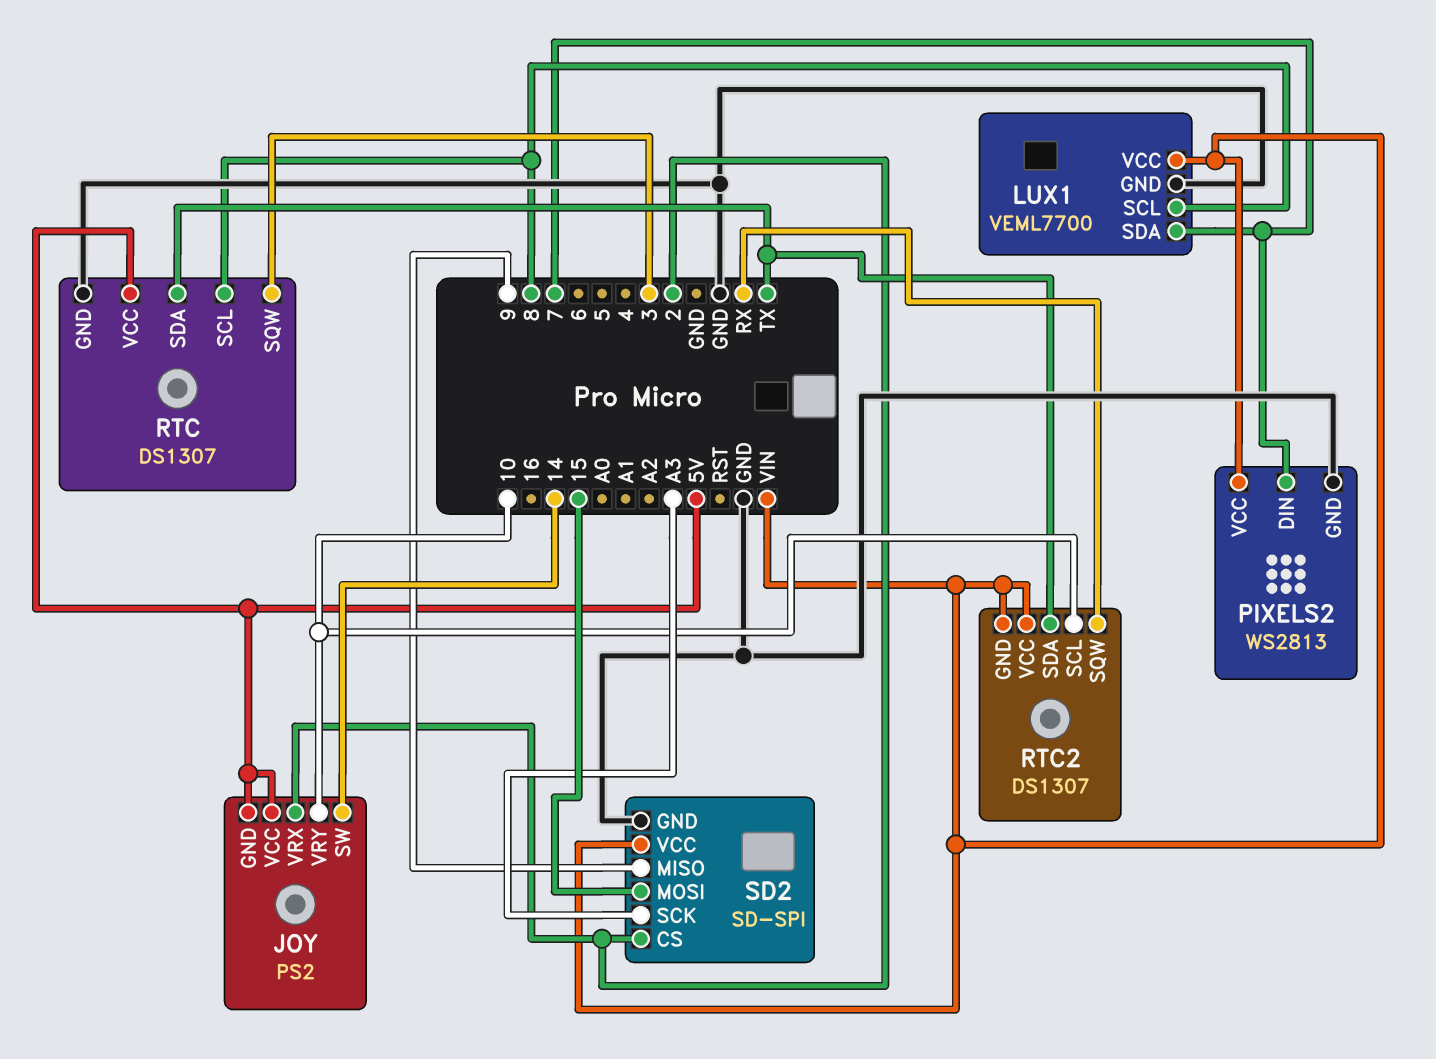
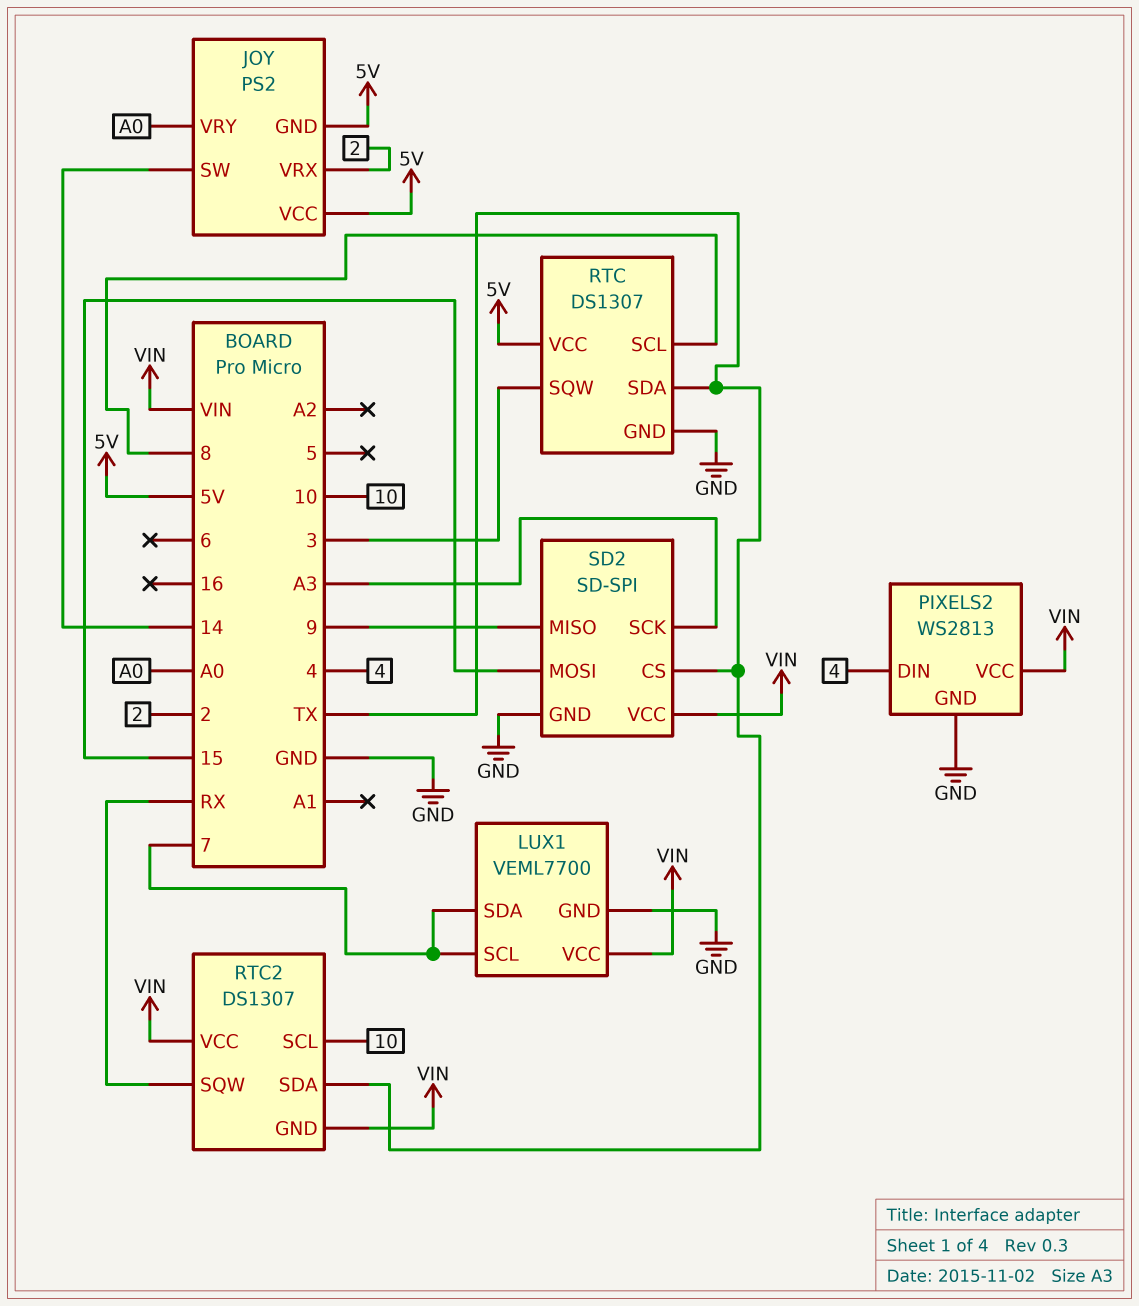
JOY pin VRY: 10 -> A0
LUX1 pin SCL: 8 -> 7
PIXELS2 pin DIN: 7 -> 4
SD2 pin CS: 2 -> TX

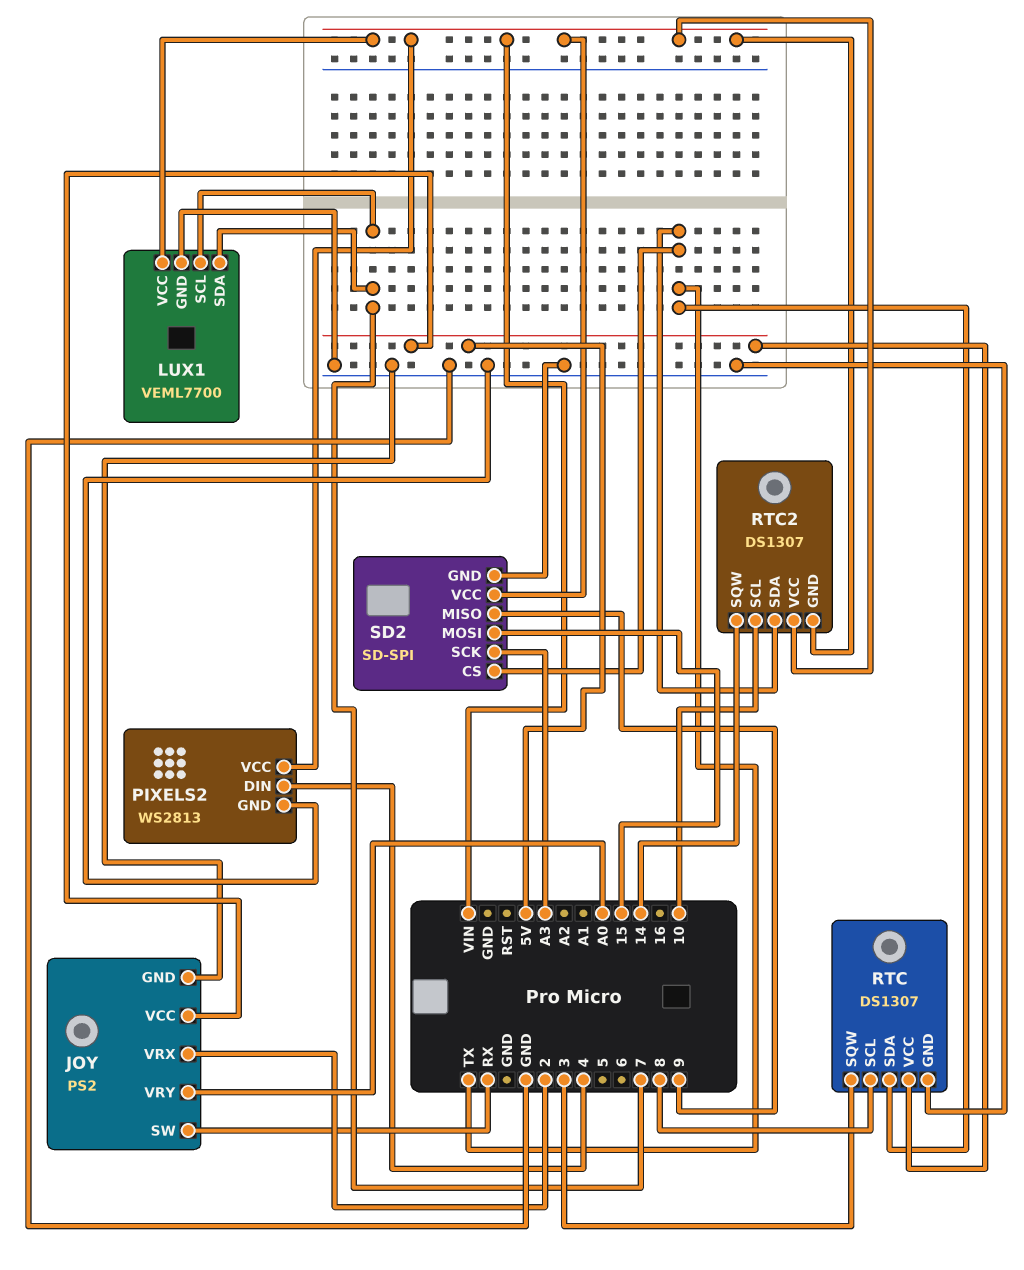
JOY pin GND: 5V -> GND
JOY pin SW: 14 -> RX
RTC2 pin SQW: RX -> 14

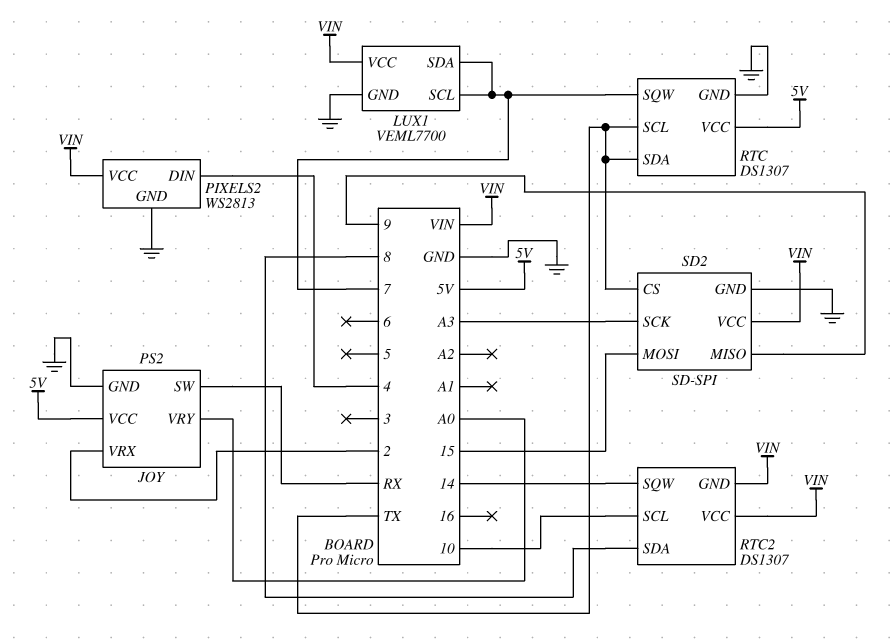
RTC pin SCL: 8 -> TX
RTC pin SQW: 3 -> 7
RTC2 pin SDA: TX -> 8

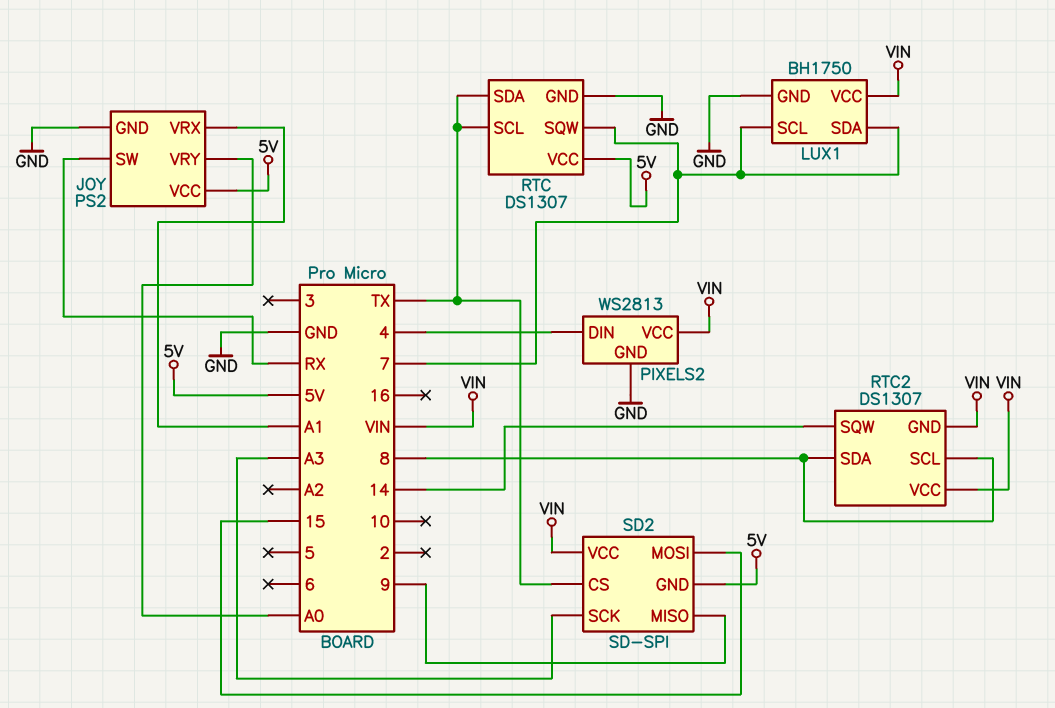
JOY pin VRX: 2 -> A1
LUX1: VEML7700 -> BH1750
RTC2 pin SCL: 10 -> 8
SD2 pin GND: GND -> 5V

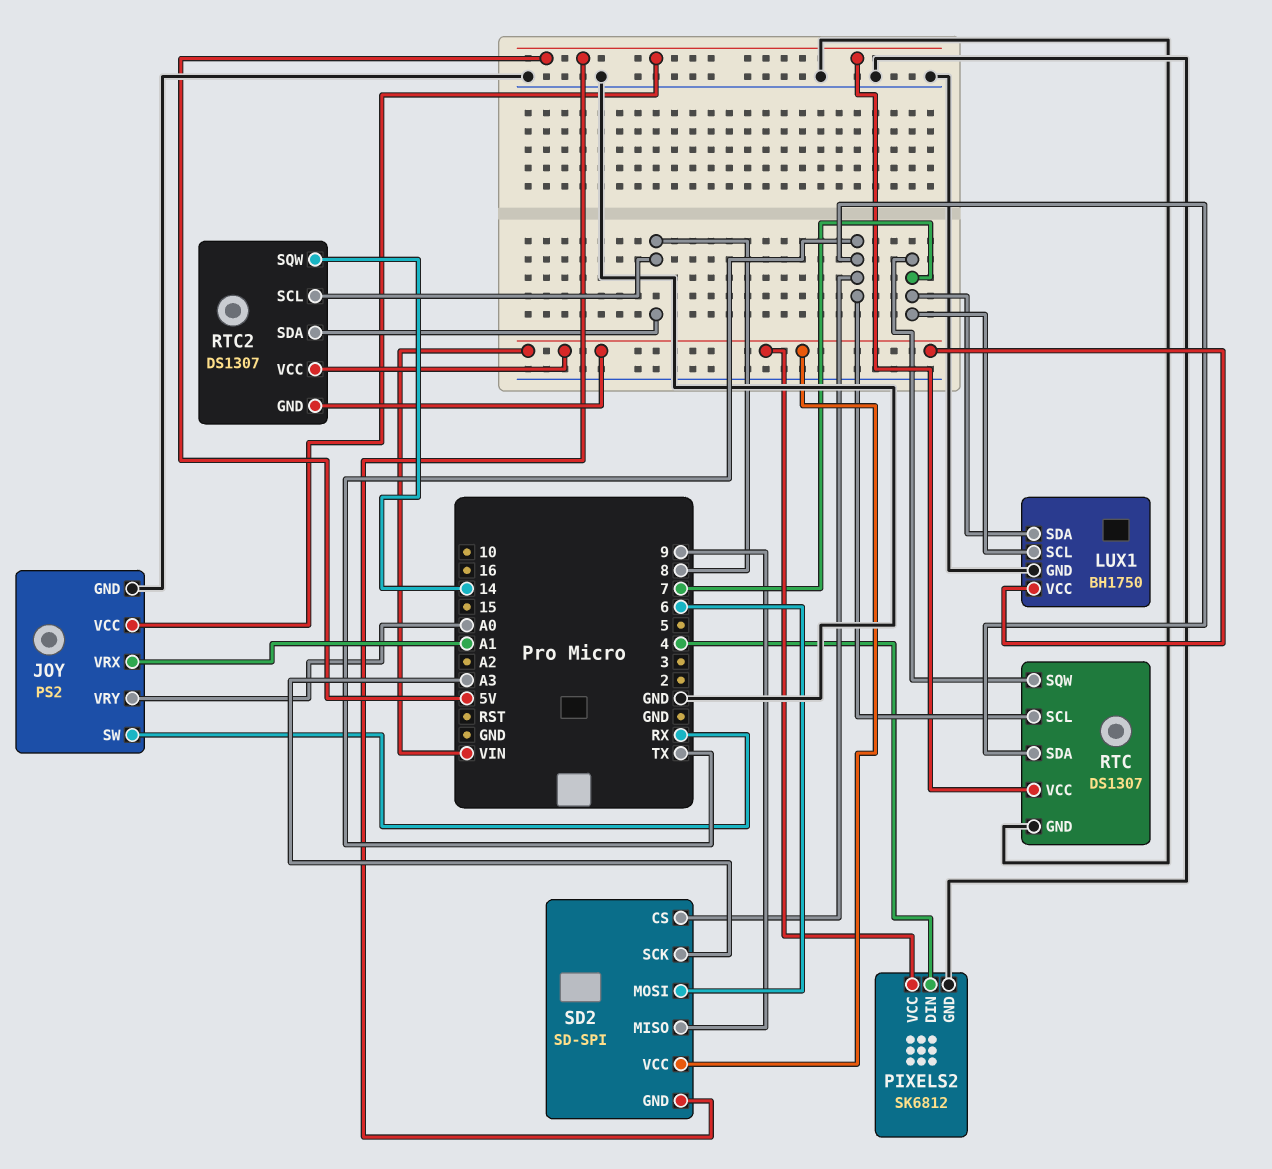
PIXELS2: WS2813 -> SK6812
SD2 pin MOSI: 15 -> 6

